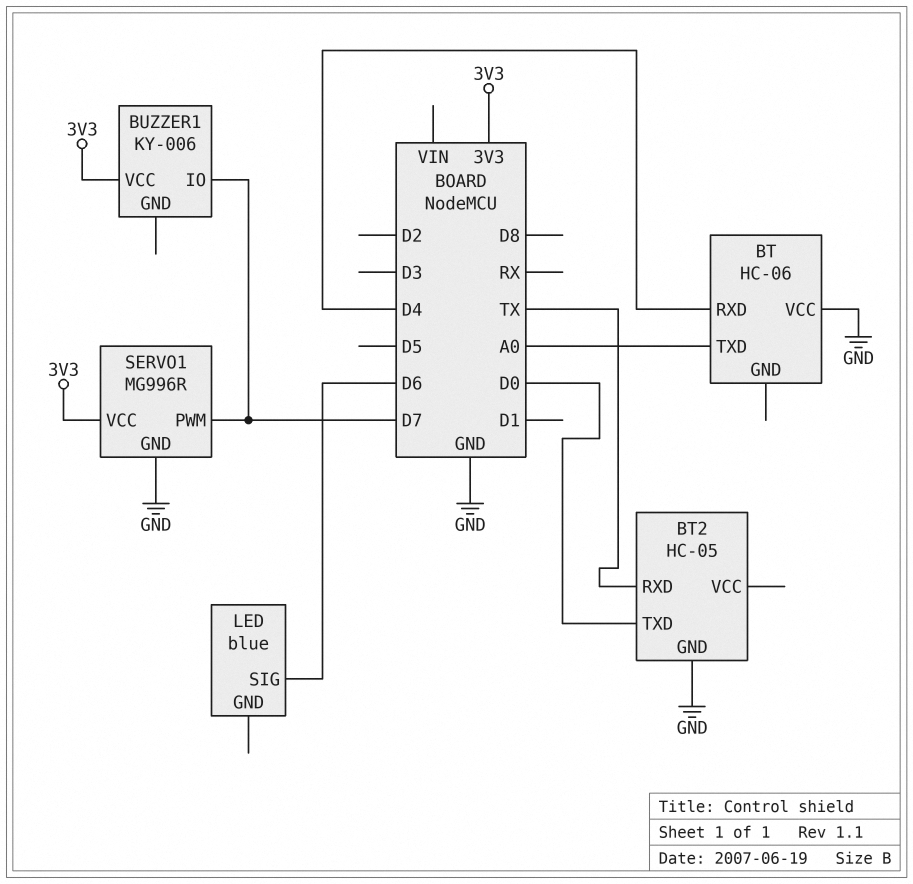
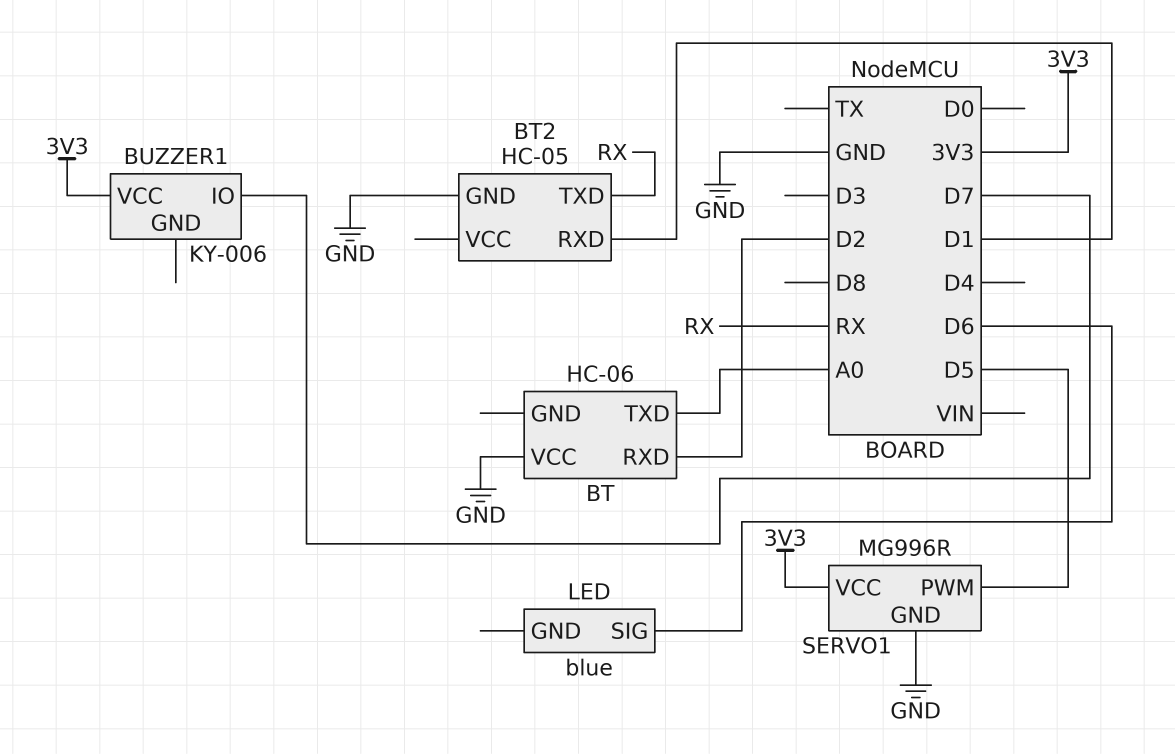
BT pin RXD: D4 -> D2
BT2 pin RXD: TX -> D1
BT2 pin TXD: D0 -> RX
SERVO1 pin PWM: D7 -> D5

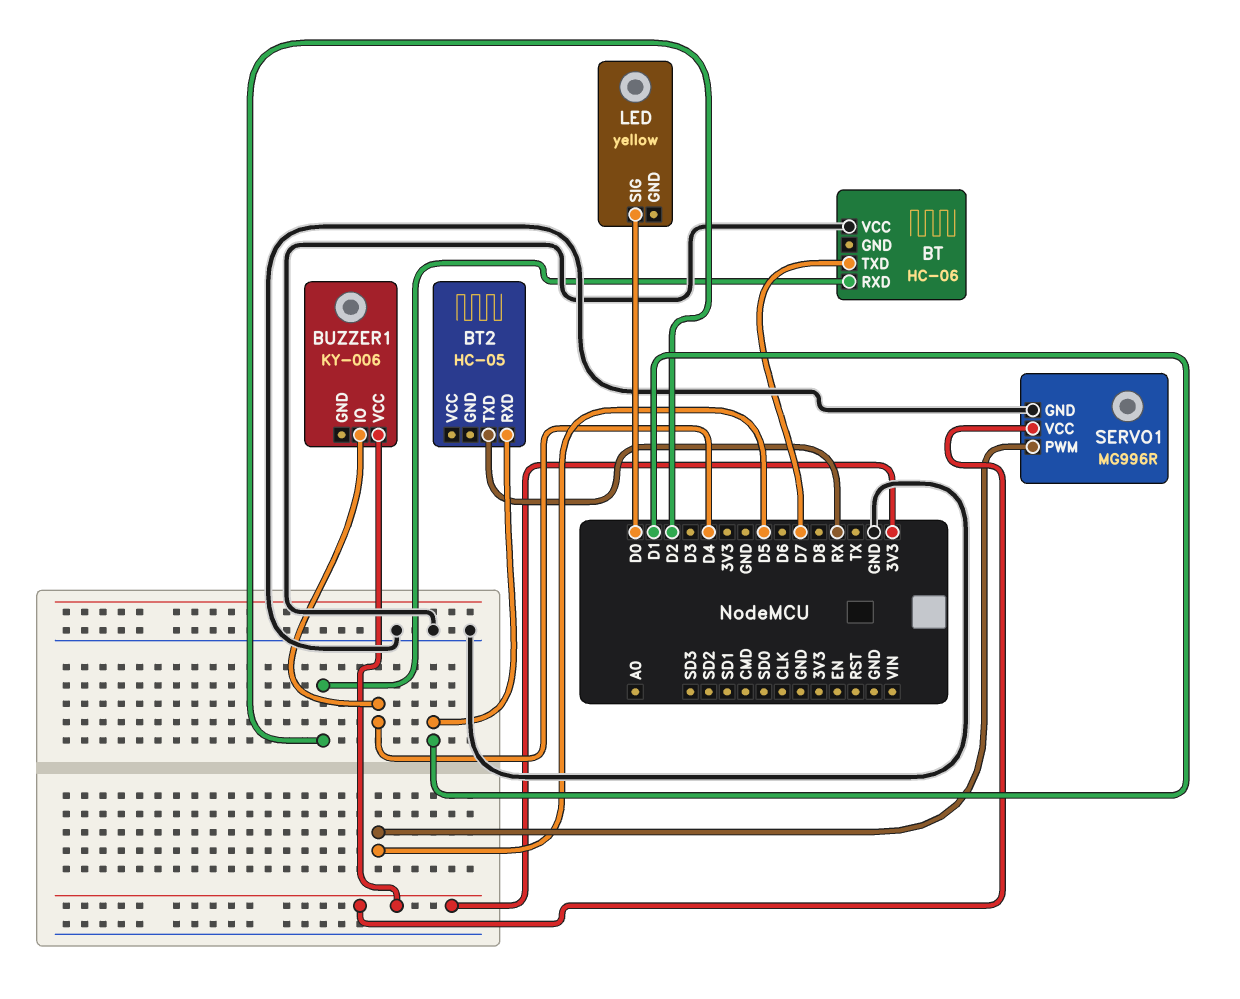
BT pin TXD: A0 -> D7
BT2 pin GND: GND -> none
BUZZER1 pin IO: D7 -> D4
LED: blue -> yellow
LED pin SIG: D6 -> D0

